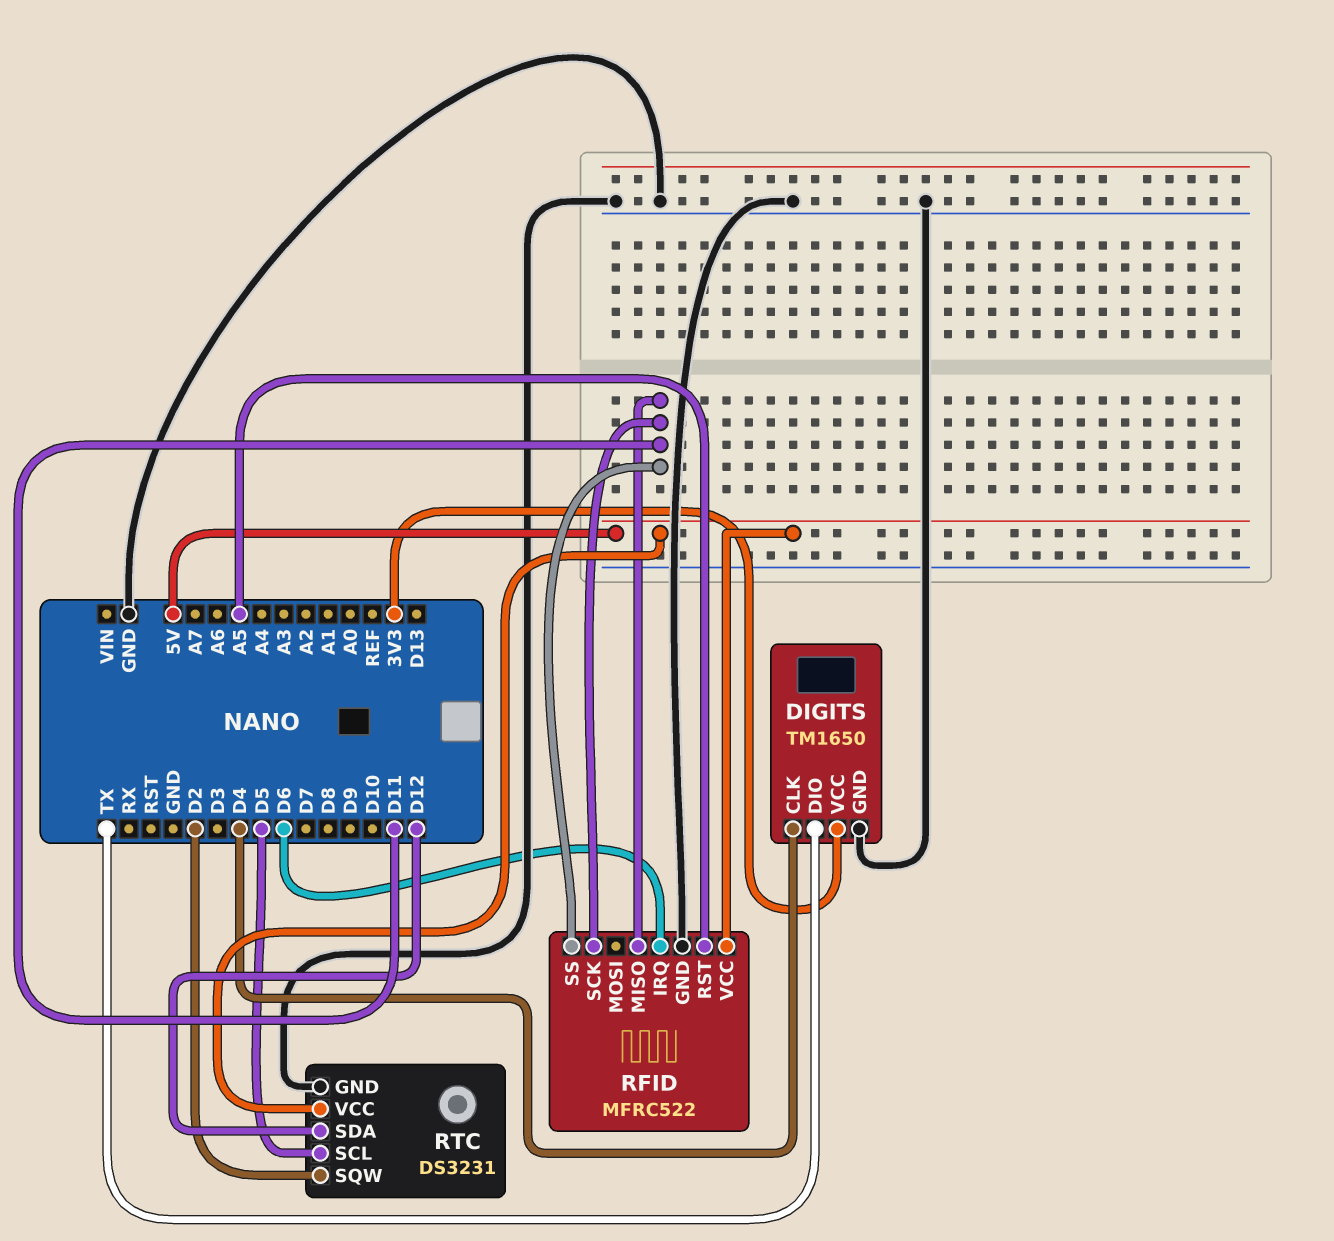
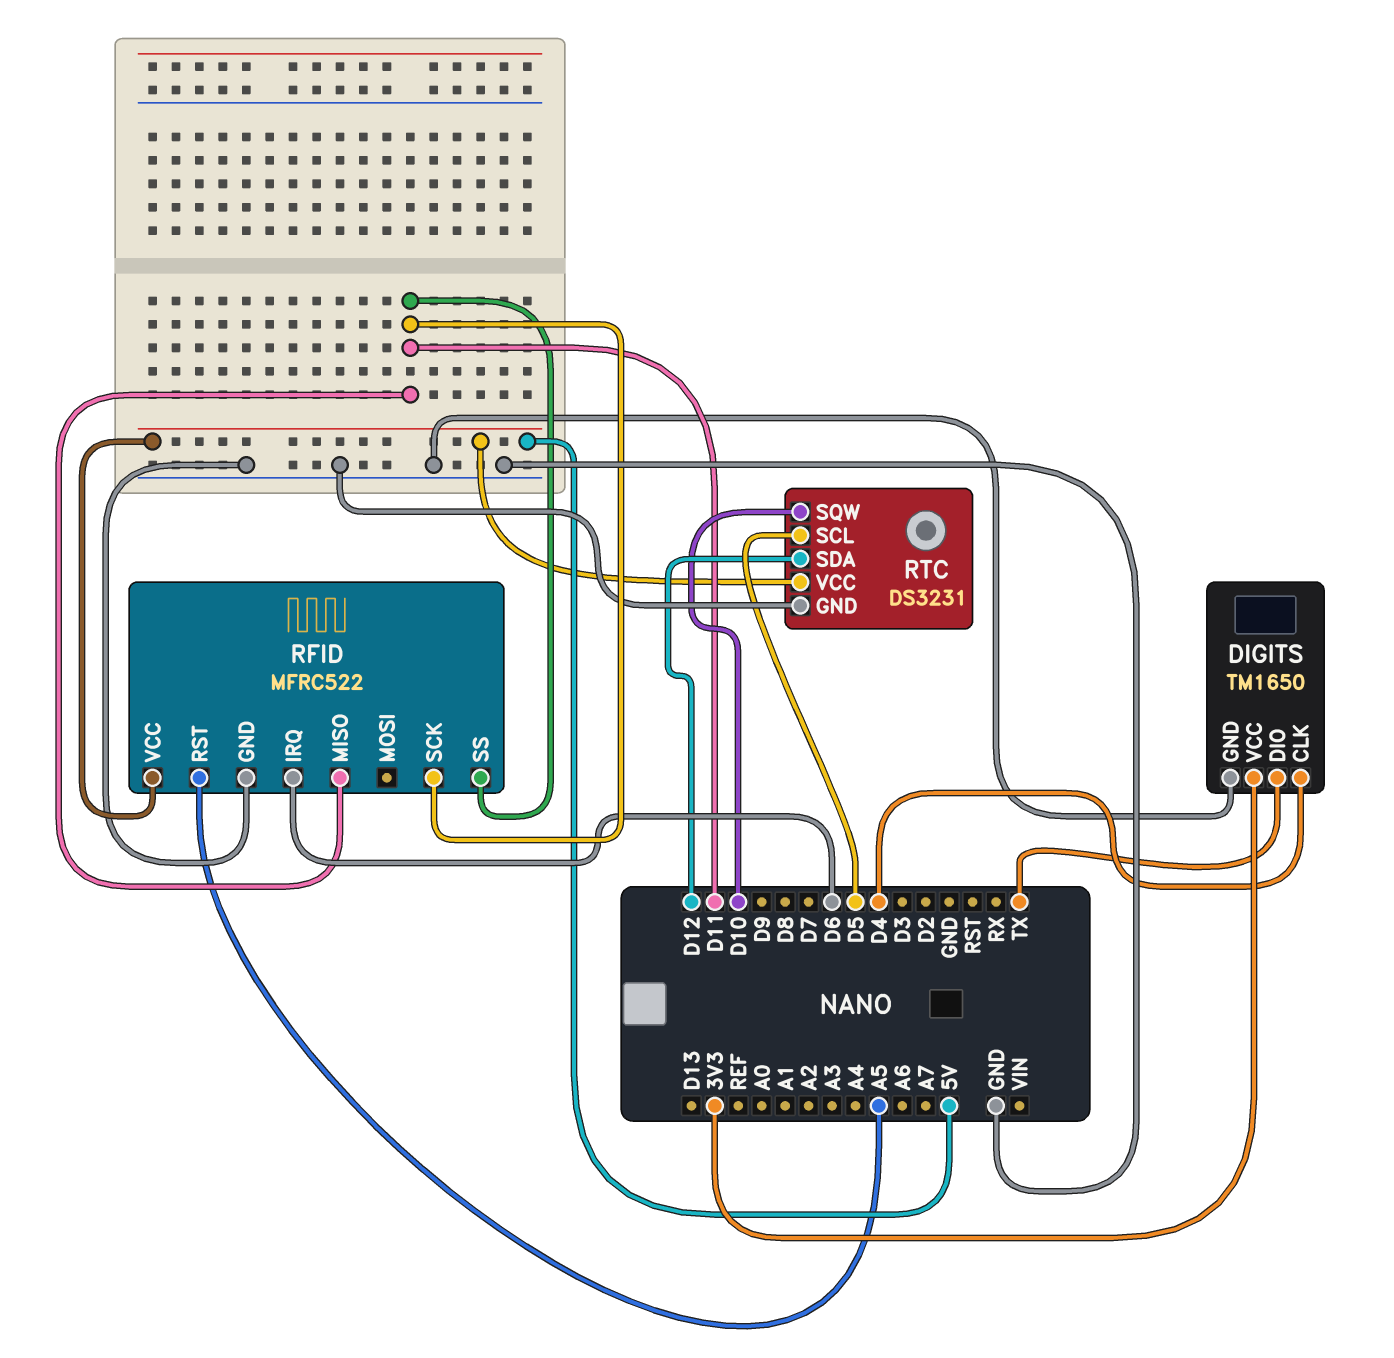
RTC pin SQW: D2 -> D10

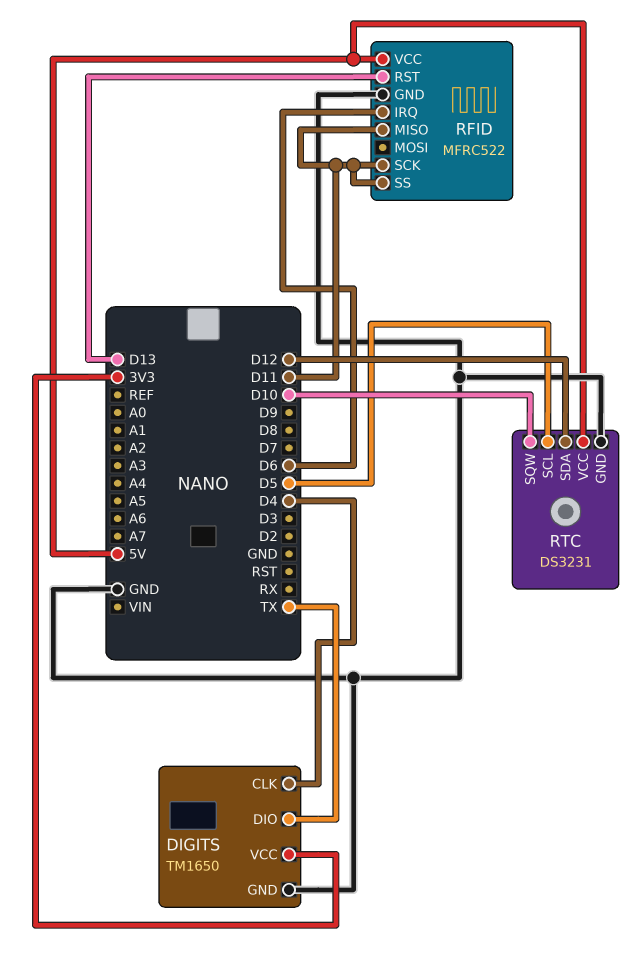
RFID pin RST: A5 -> D13

